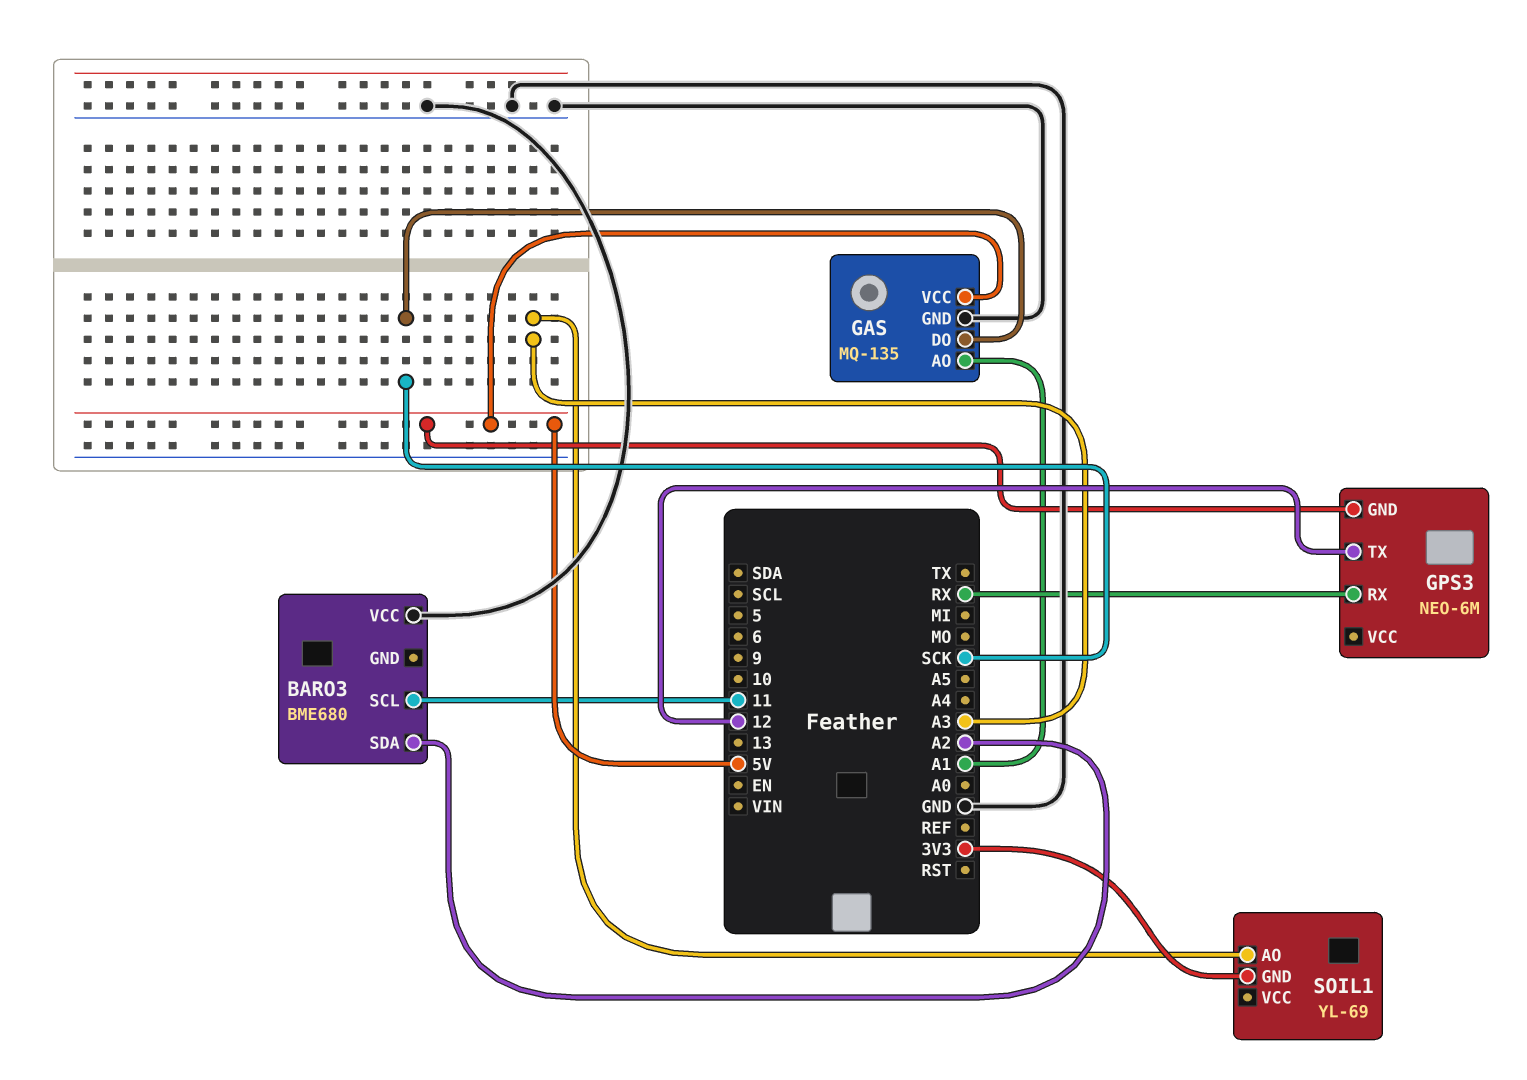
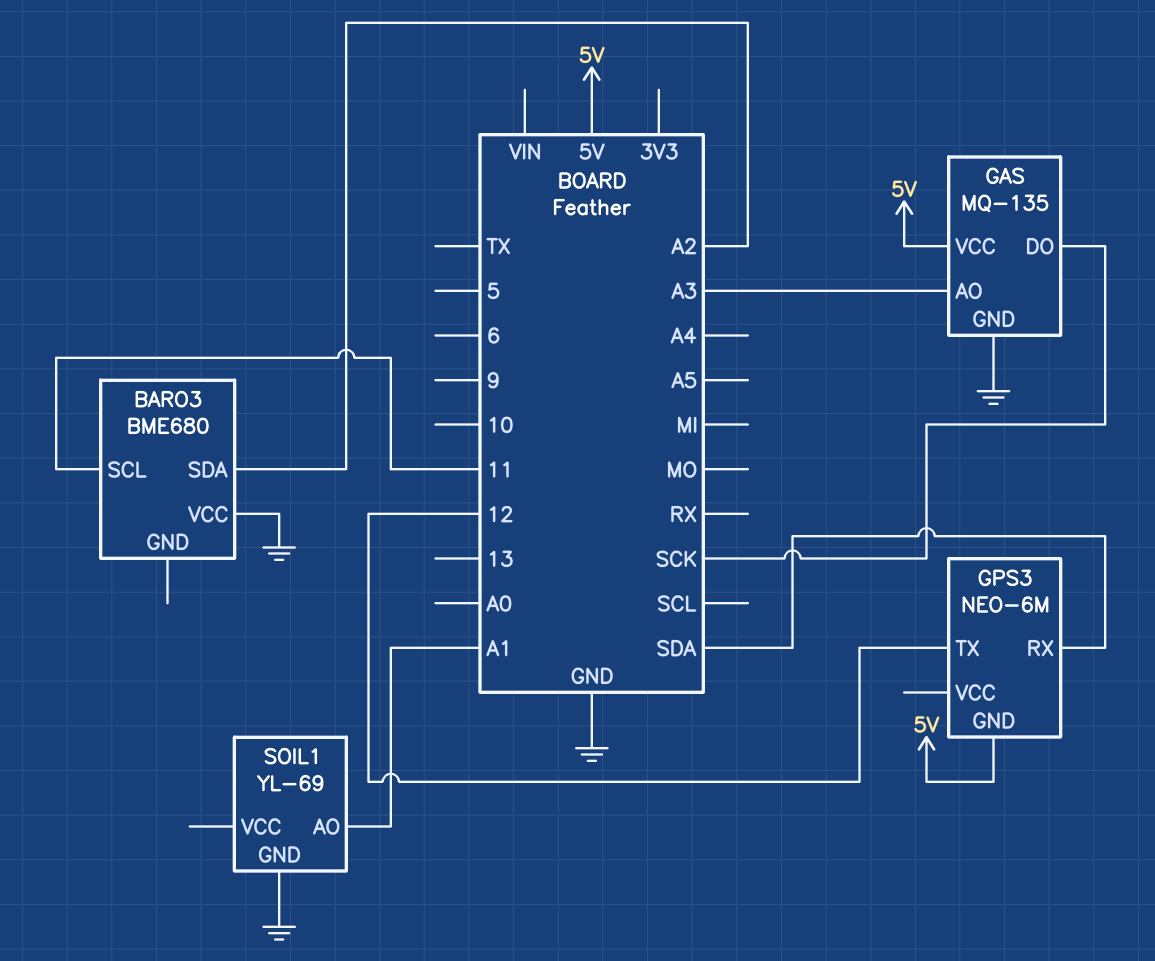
GAS pin AO: A1 -> A3
GPS3 pin RX: RX -> SDA
SOIL1 pin AO: A3 -> A1
SOIL1 pin GND: 3V3 -> GND

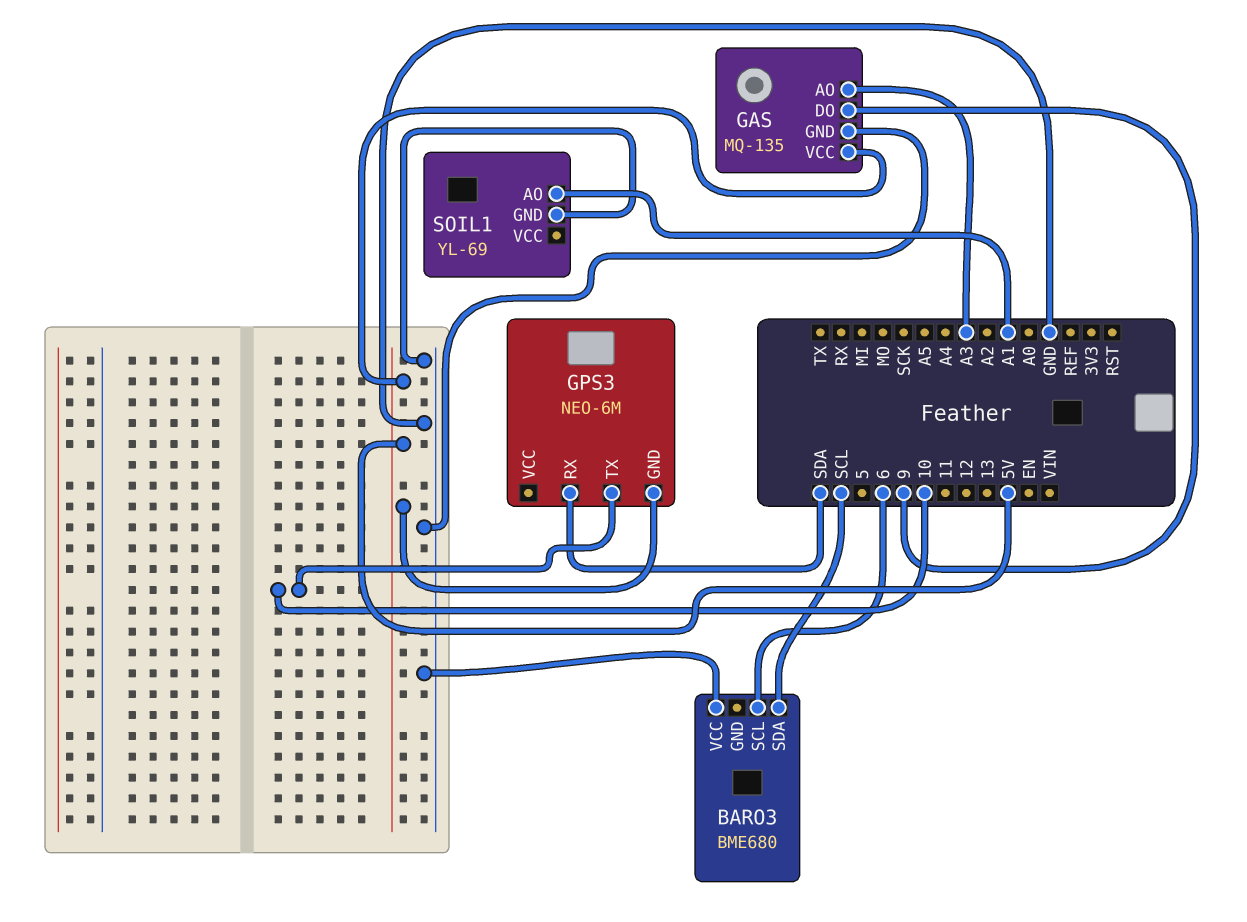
BARO3 pin SCL: 11 -> 6
BARO3 pin SDA: A2 -> SCL
GAS pin DO: SCK -> 9
GPS3 pin TX: 12 -> 10

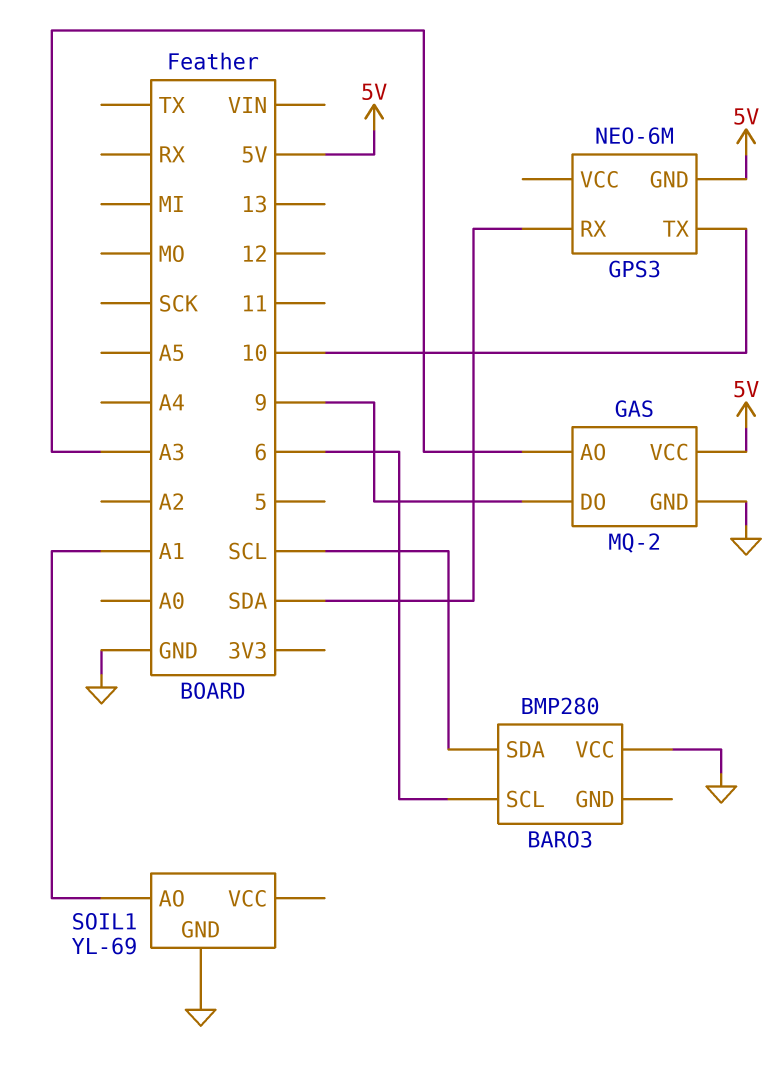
BARO3: BME680 -> BMP280
GAS: MQ-135 -> MQ-2

